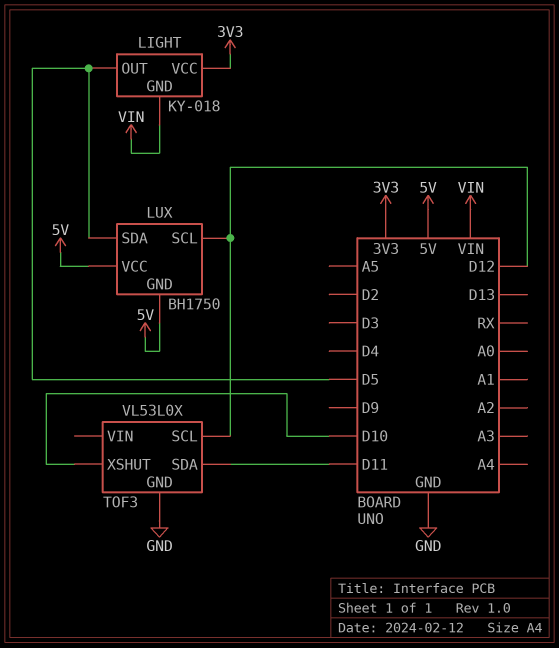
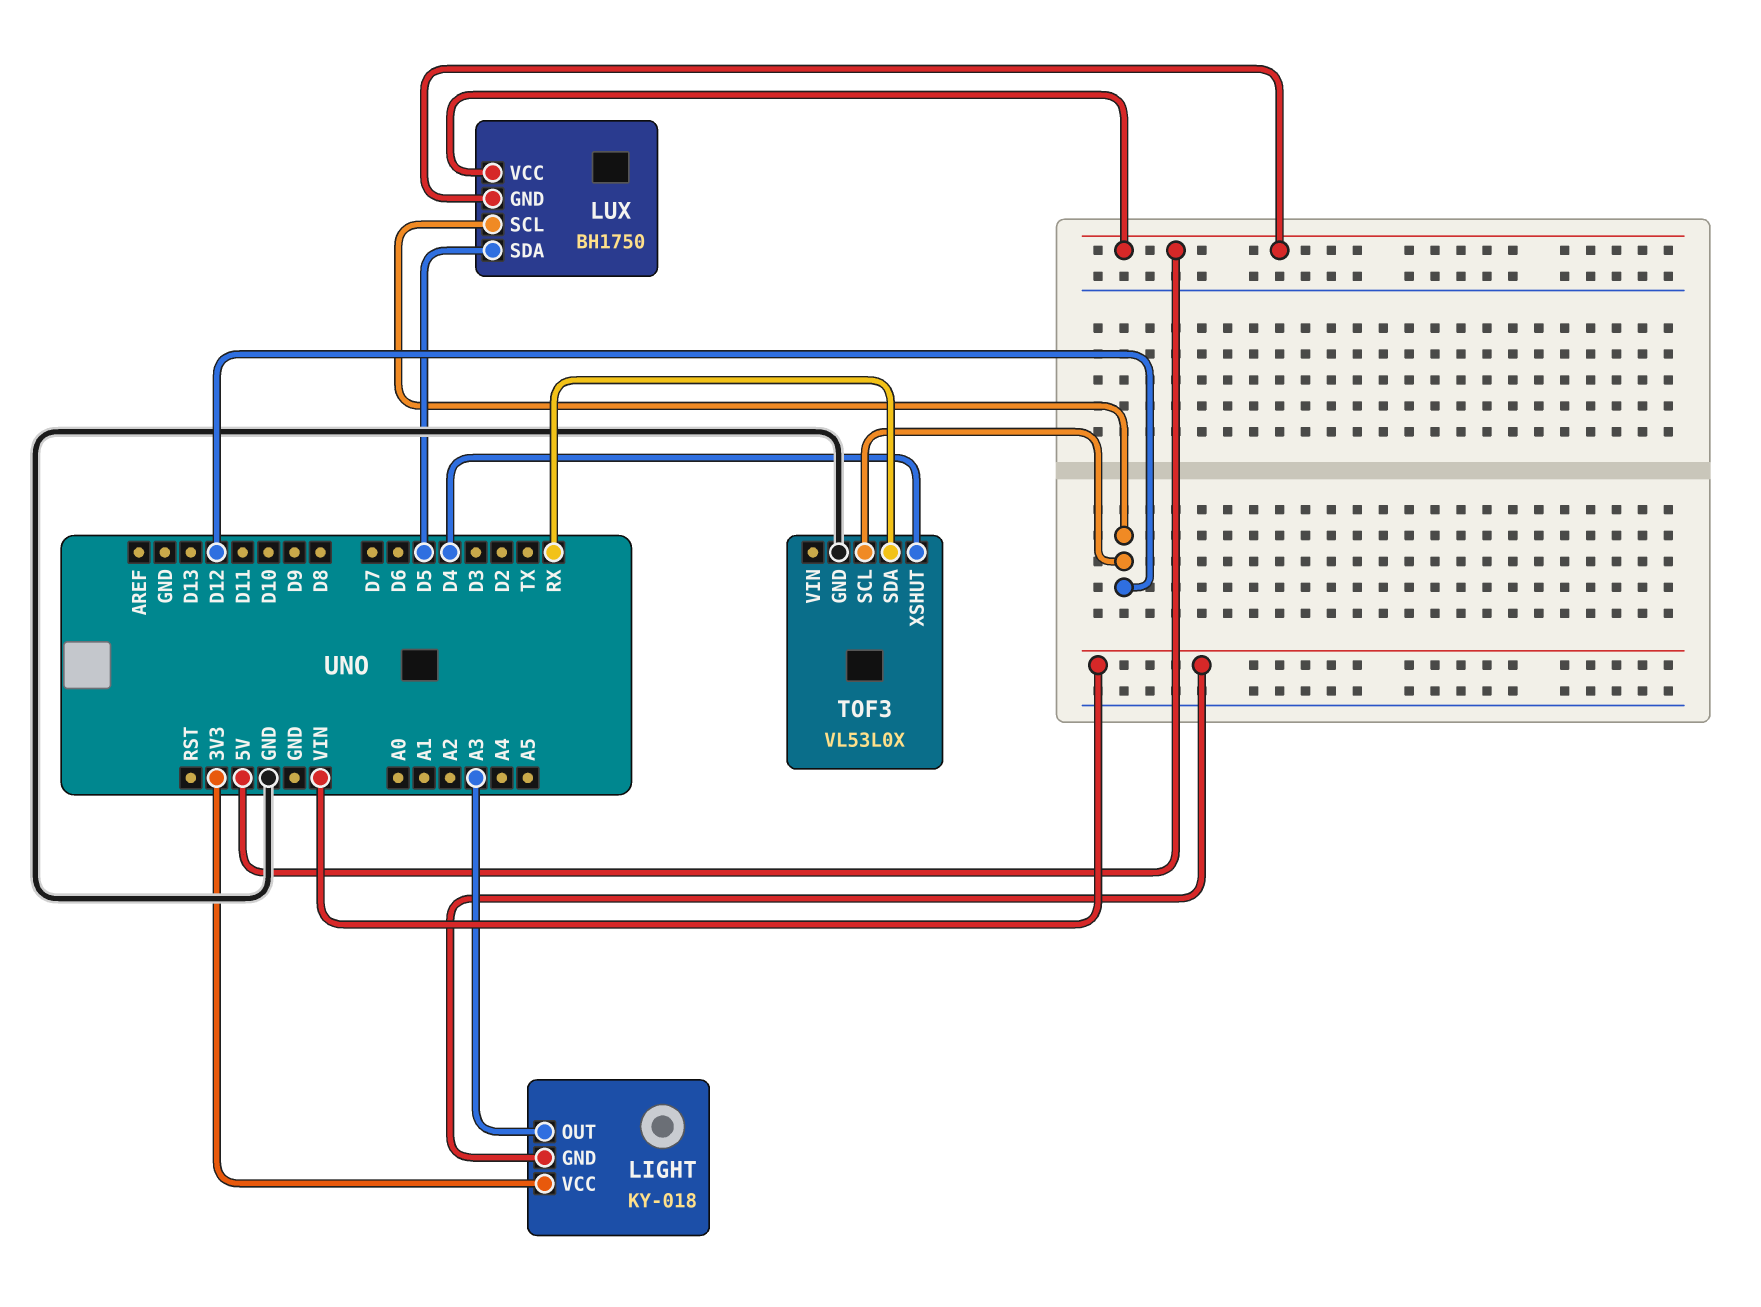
LIGHT pin OUT: D5 -> A3
TOF3 pin SDA: D11 -> RX
TOF3 pin XSHUT: D10 -> D4

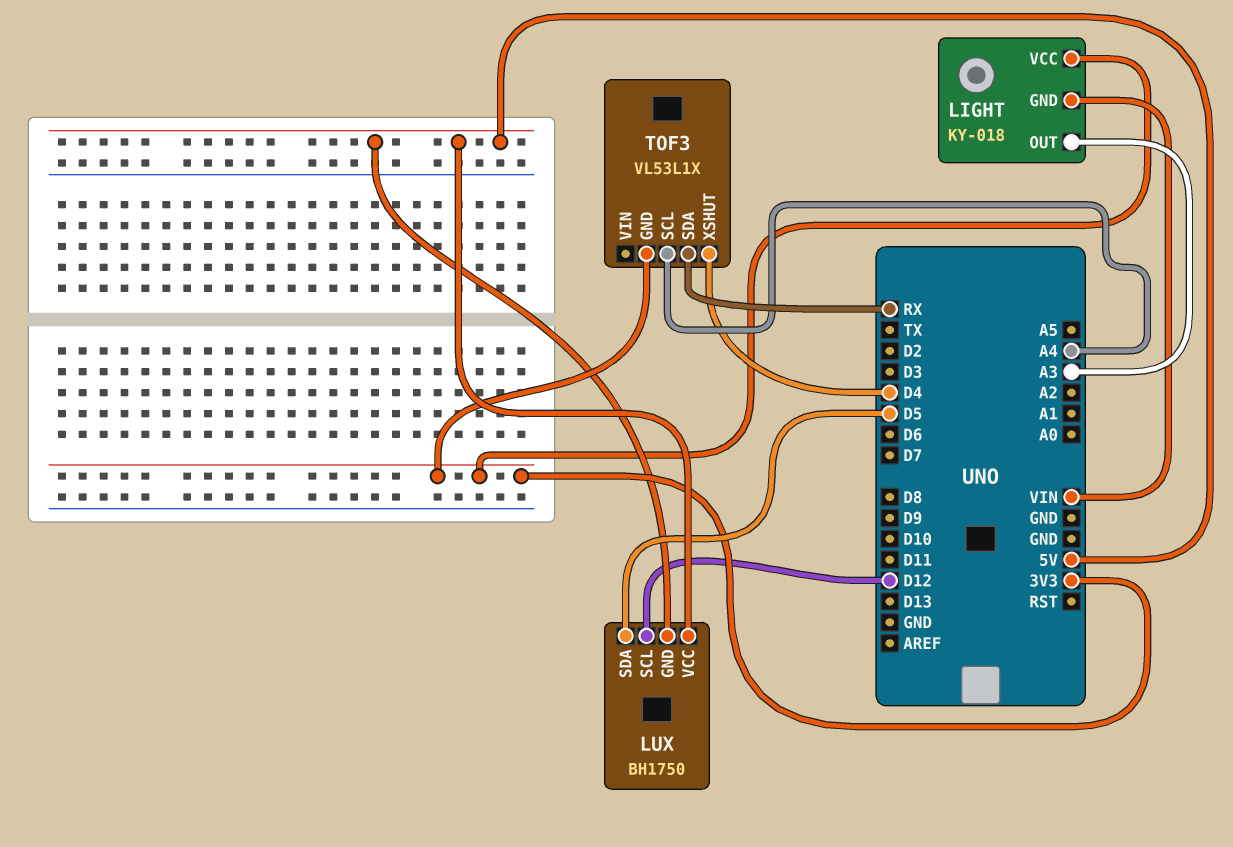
TOF3: VL53L0X -> VL53L1X
TOF3 pin GND: GND -> 3V3
TOF3 pin SCL: D12 -> A4

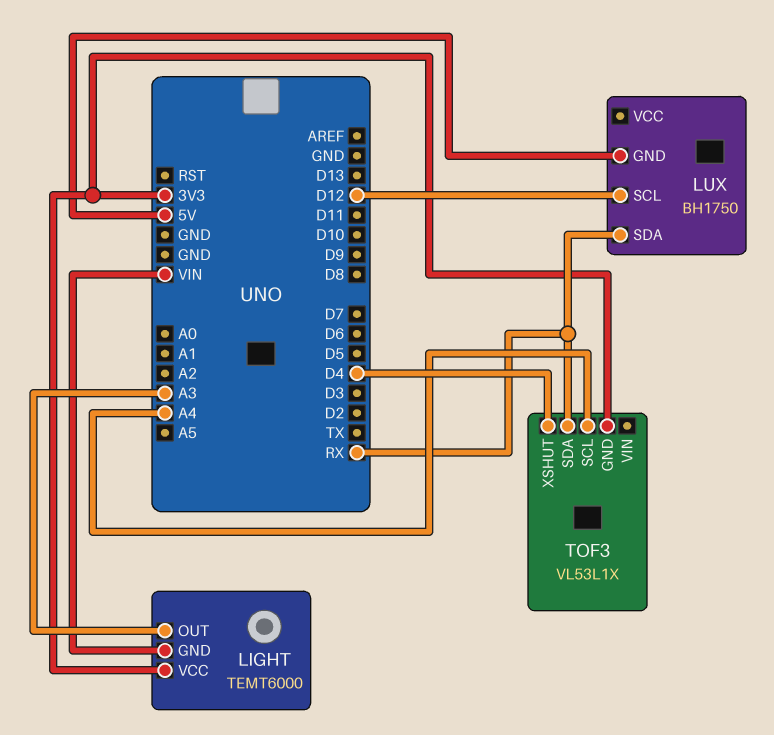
LIGHT: KY-018 -> TEMT6000
LUX pin SDA: D5 -> RX
LUX pin VCC: 5V -> none

